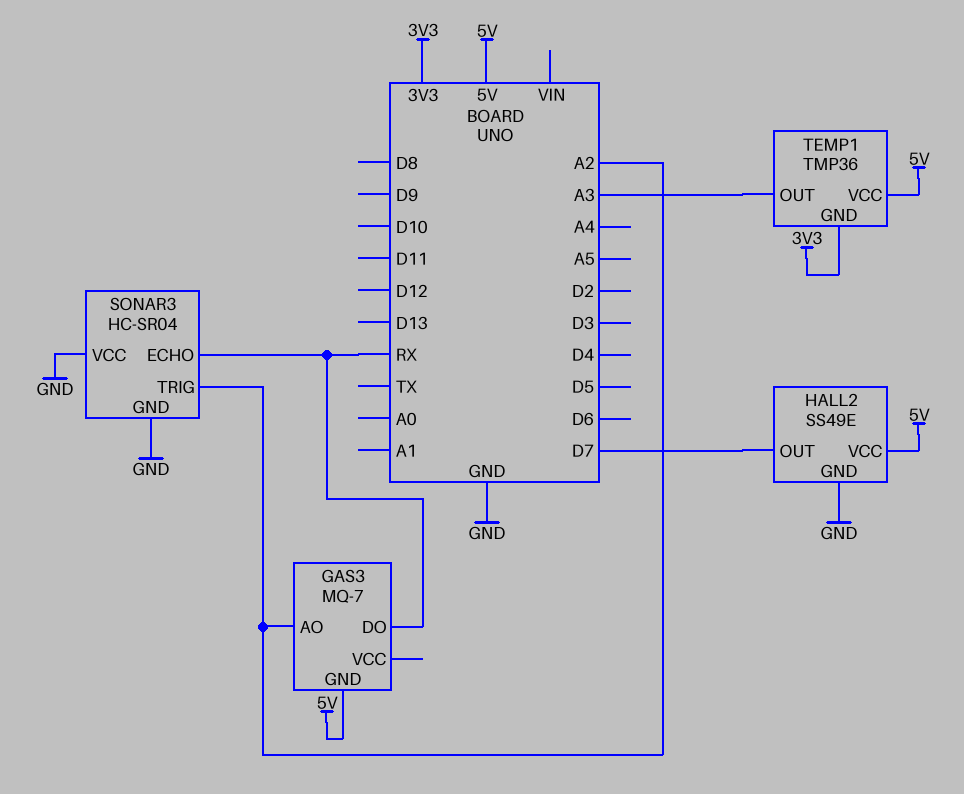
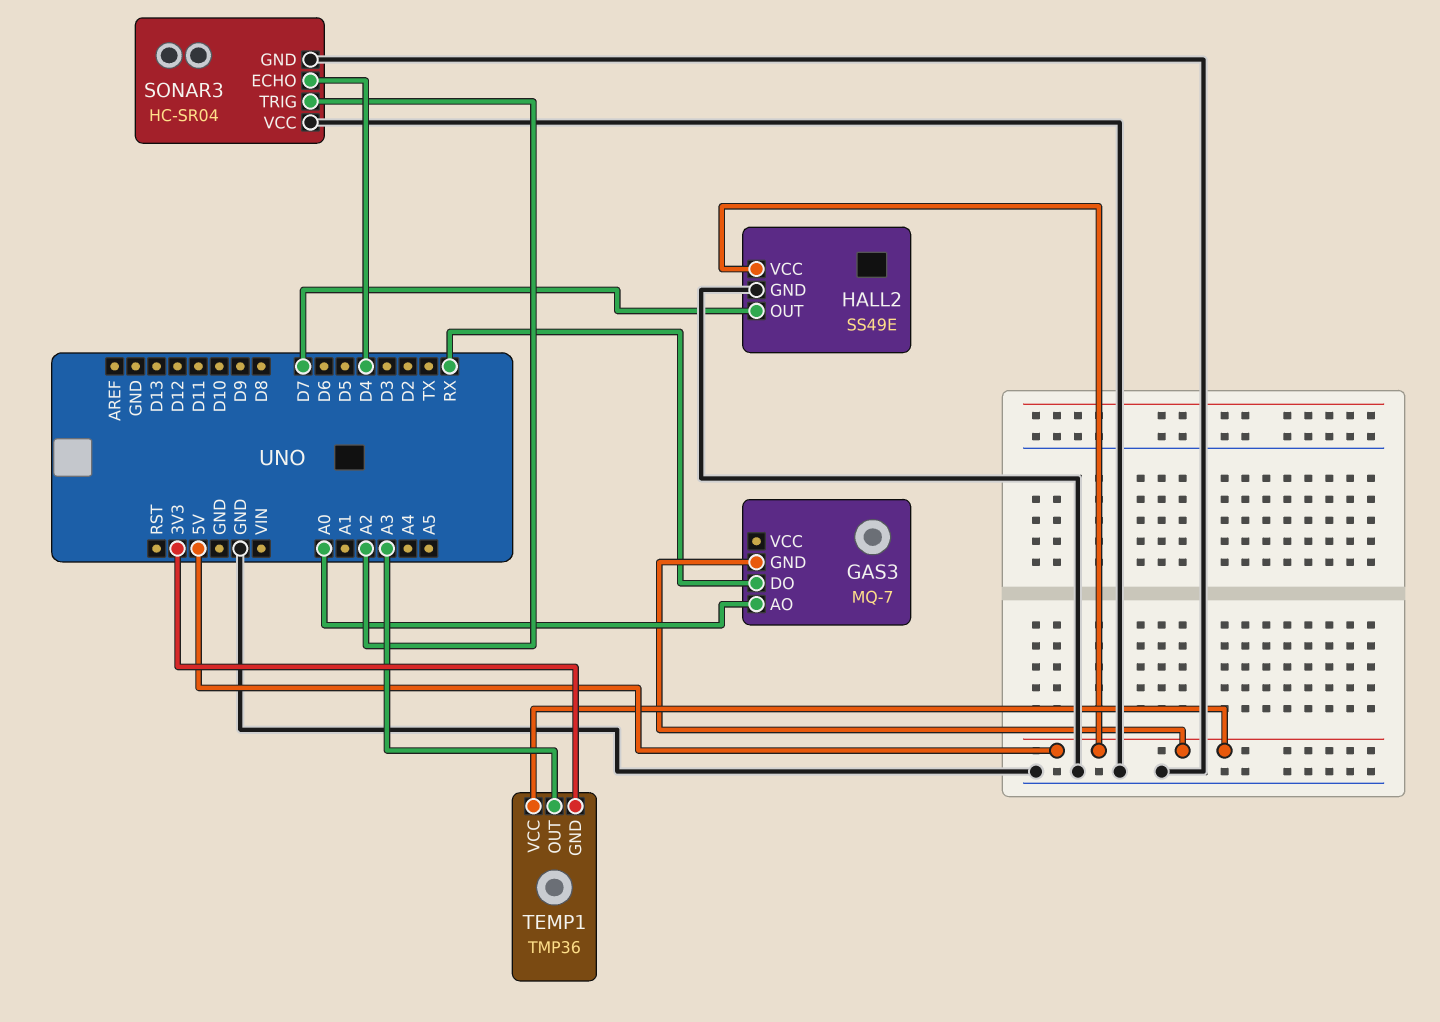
GAS3 pin AO: A2 -> A0
SONAR3 pin ECHO: RX -> D4

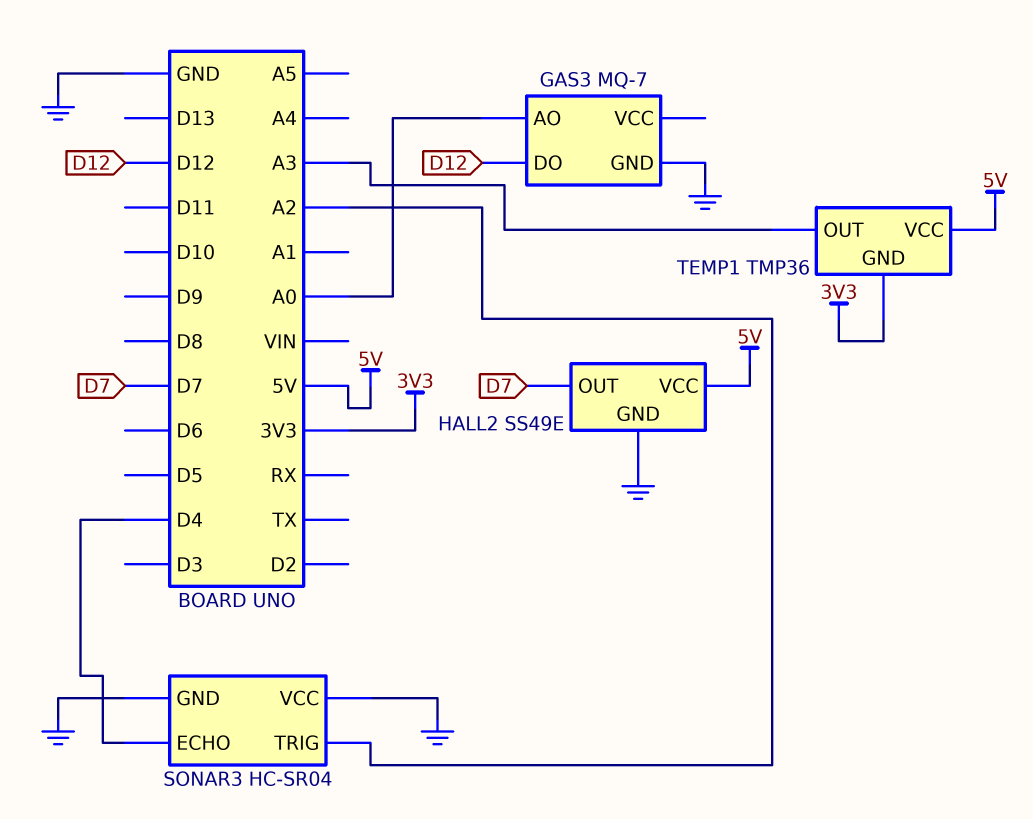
GAS3 pin DO: RX -> D12
GAS3 pin GND: 5V -> GND

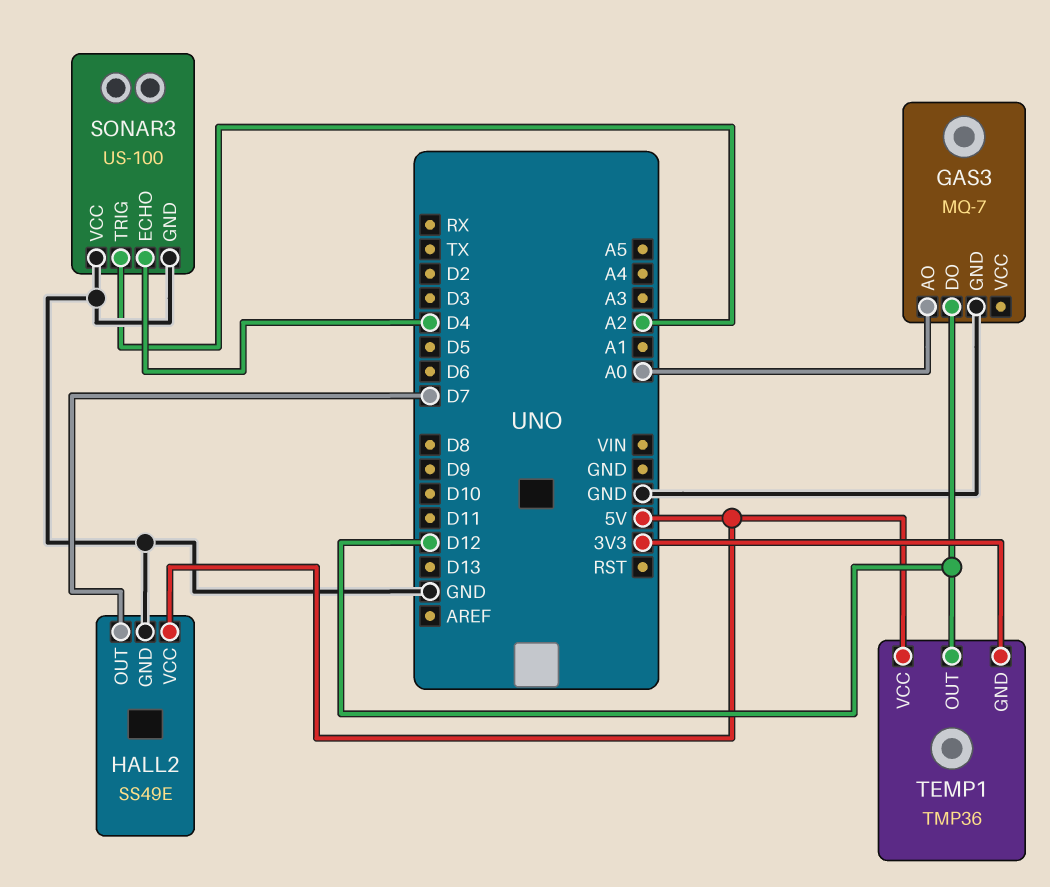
SONAR3: HC-SR04 -> US-100
TEMP1 pin OUT: A3 -> D12

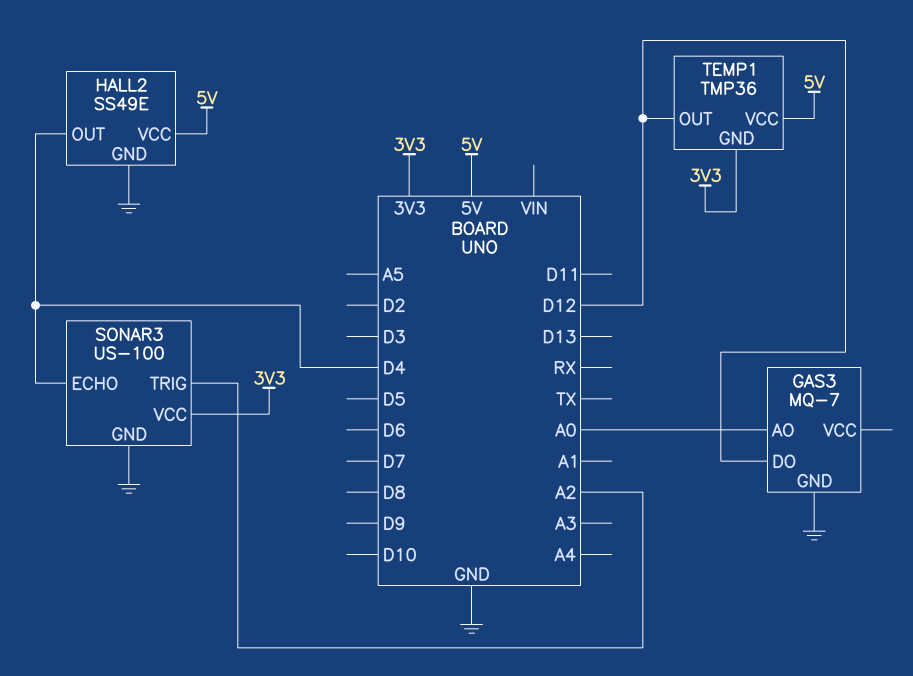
HALL2 pin OUT: D7 -> D4
SONAR3 pin VCC: GND -> 3V3

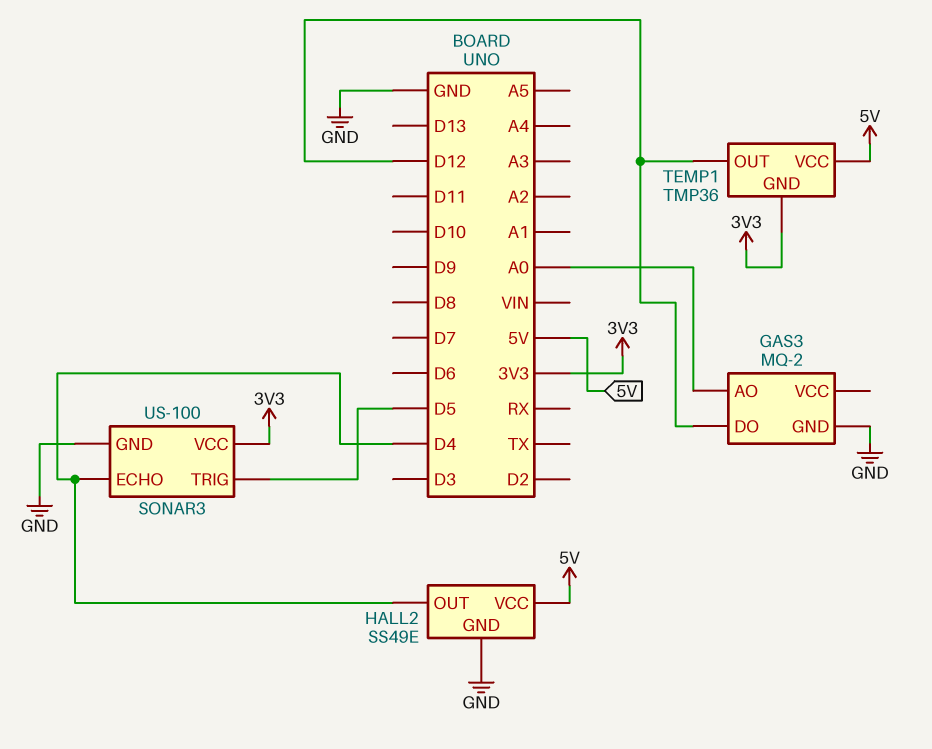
GAS3: MQ-7 -> MQ-2
SONAR3 pin TRIG: A2 -> D5

